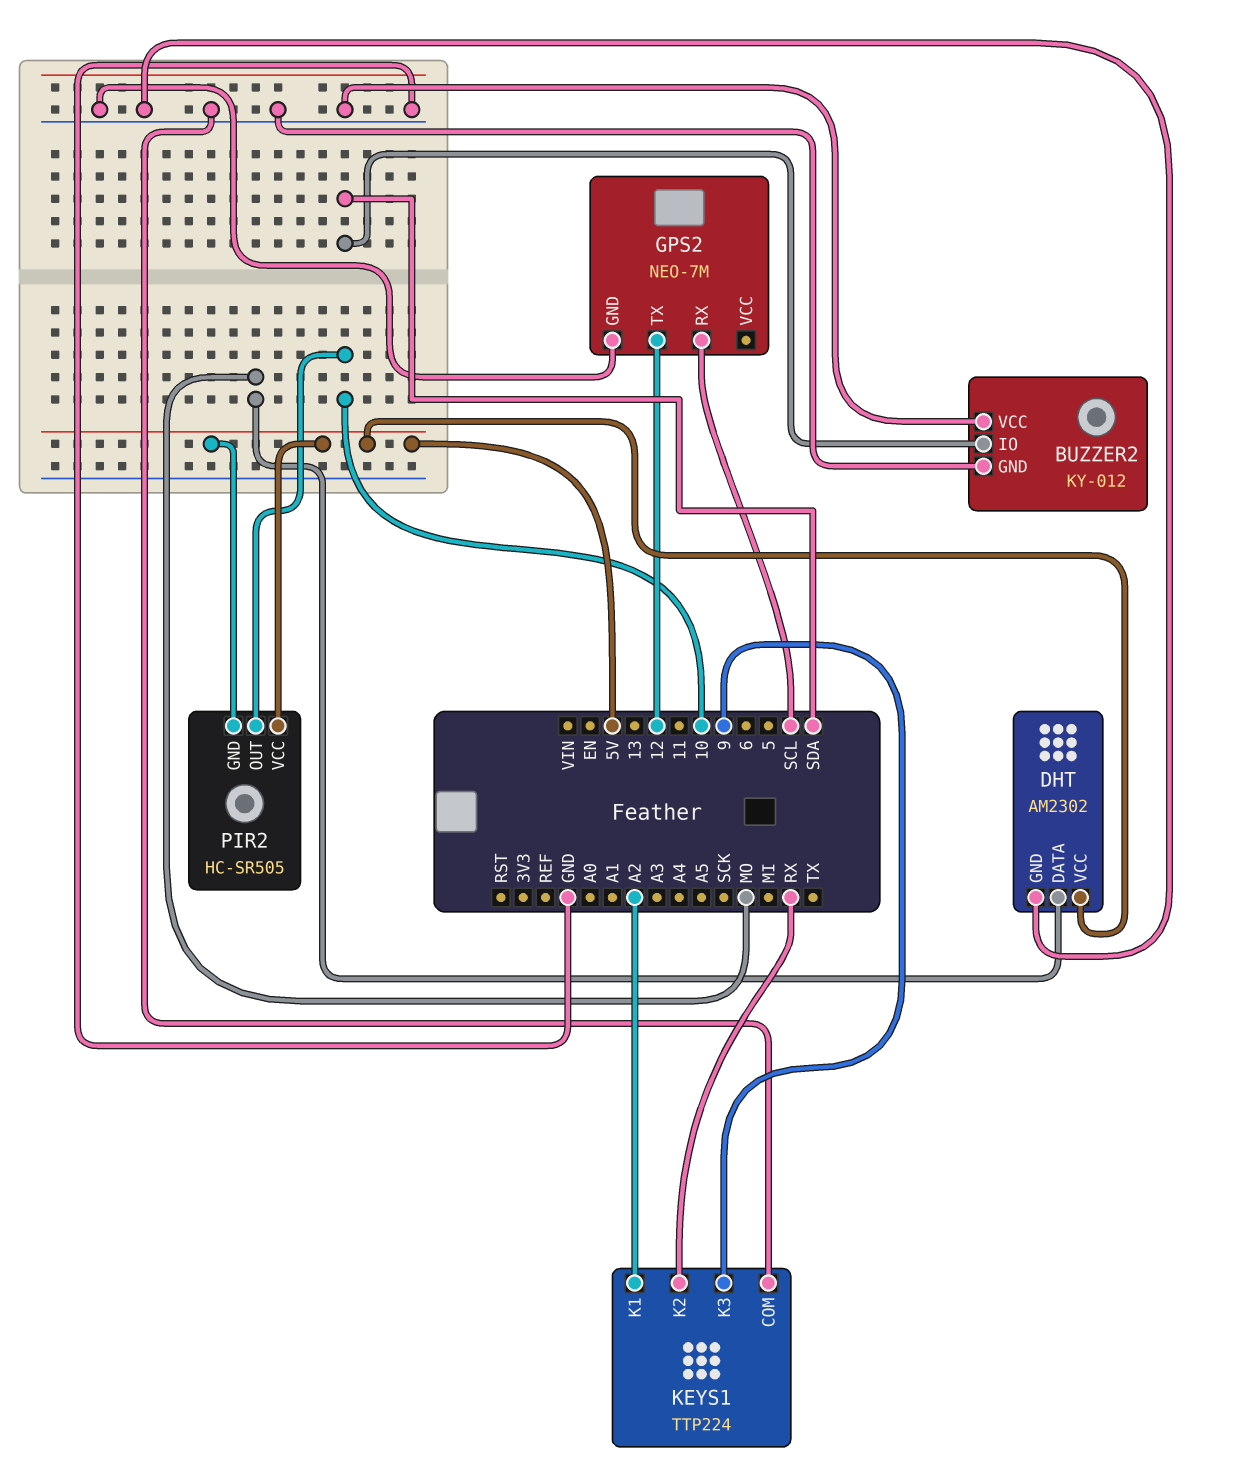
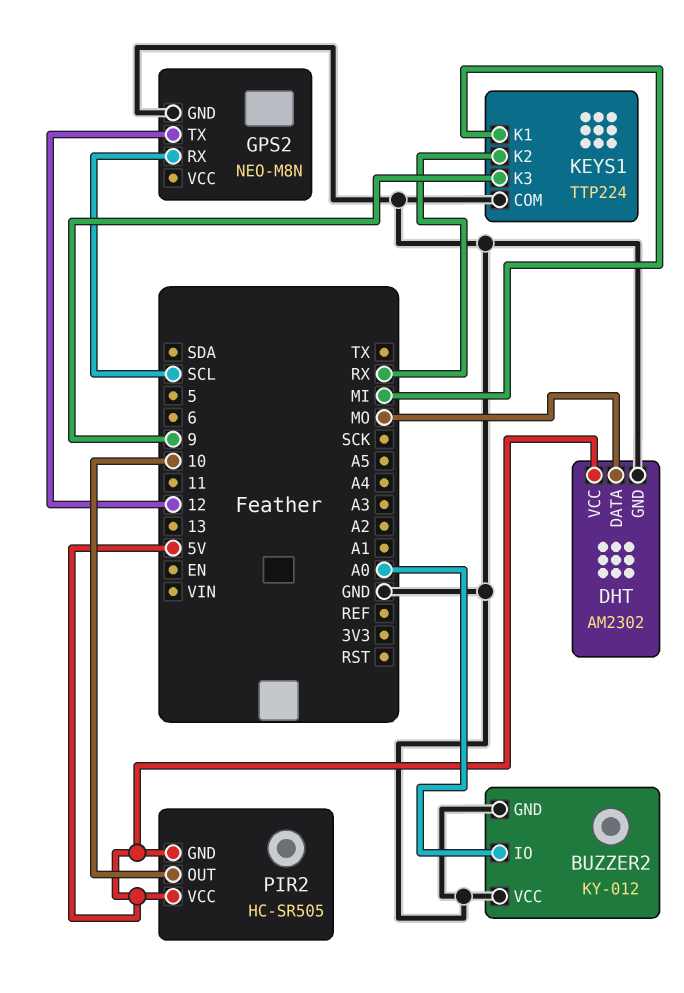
BUZZER2 pin IO: SDA -> A0
GPS2: NEO-7M -> NEO-M8N
KEYS1 pin K1: A2 -> MI

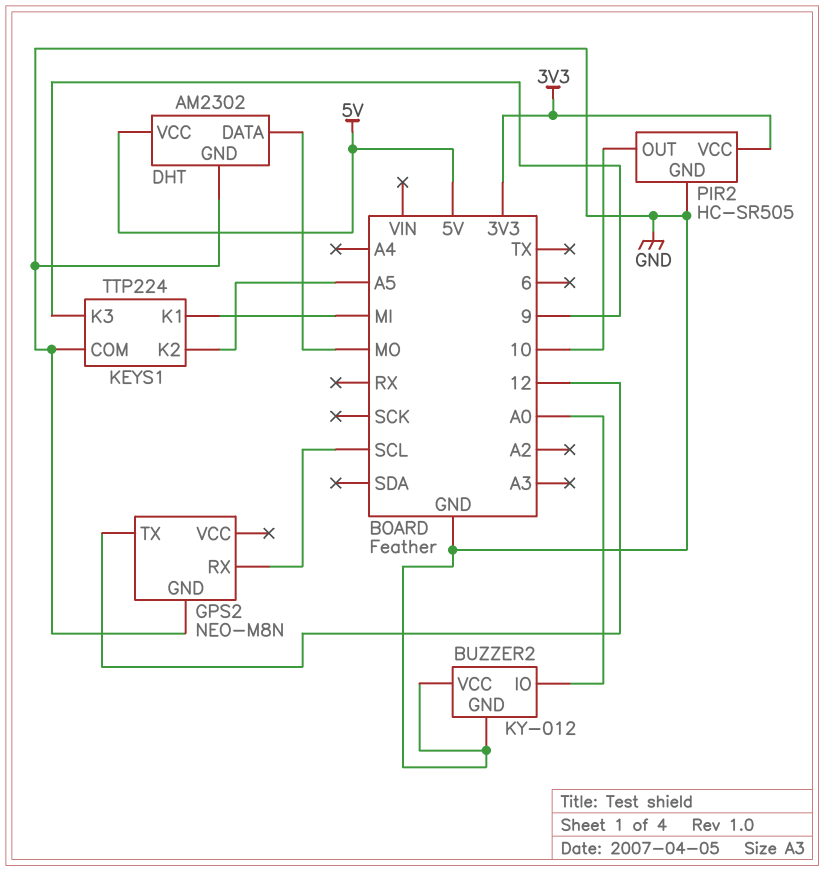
KEYS1 pin K2: RX -> A5
PIR2 pin GND: 5V -> GND
PIR2 pin VCC: 5V -> 3V3

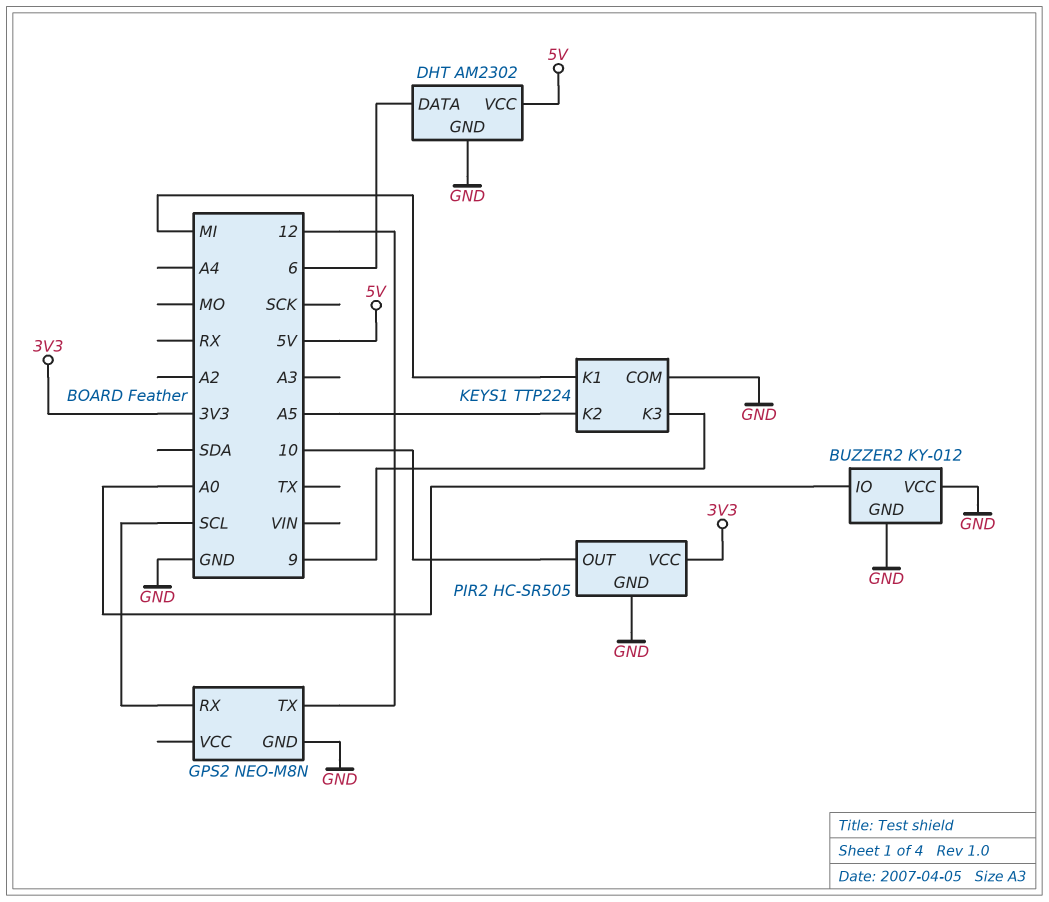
DHT pin DATA: MO -> 6

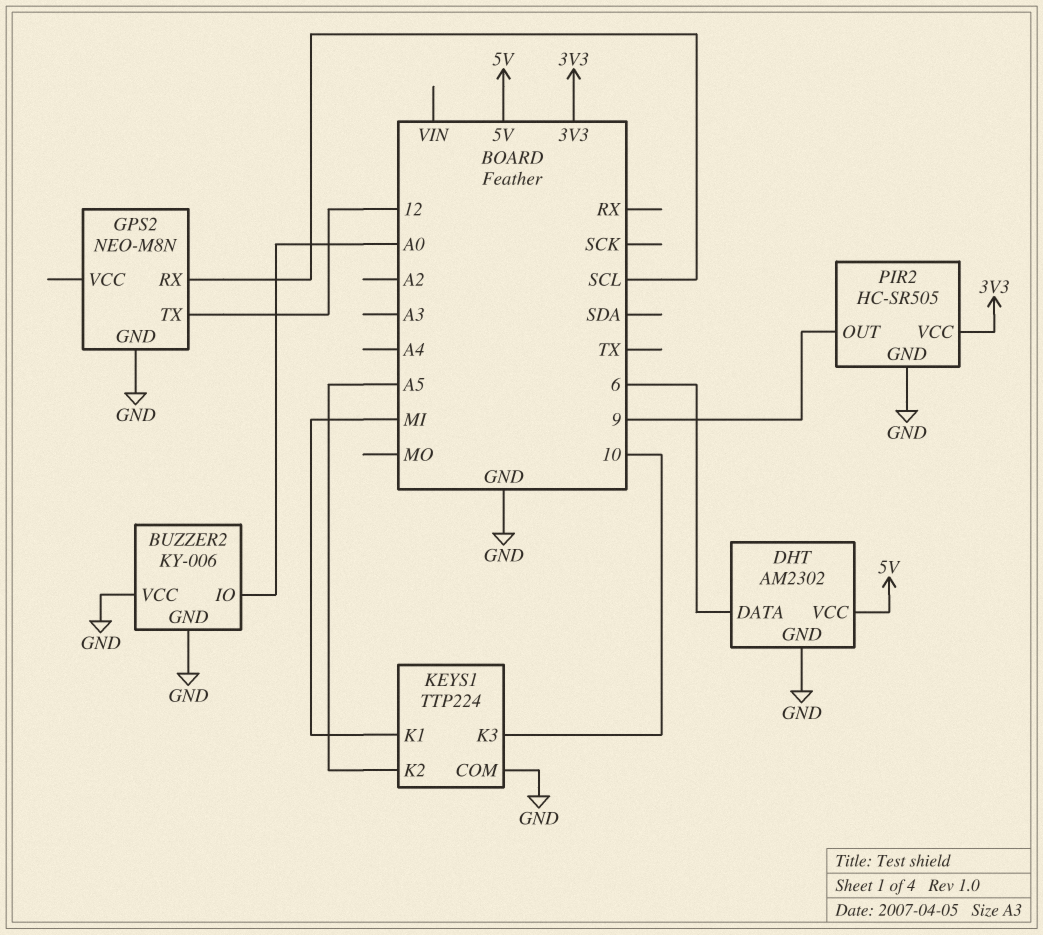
BUZZER2: KY-012 -> KY-006
KEYS1 pin K3: 9 -> 10
PIR2 pin OUT: 10 -> 9

